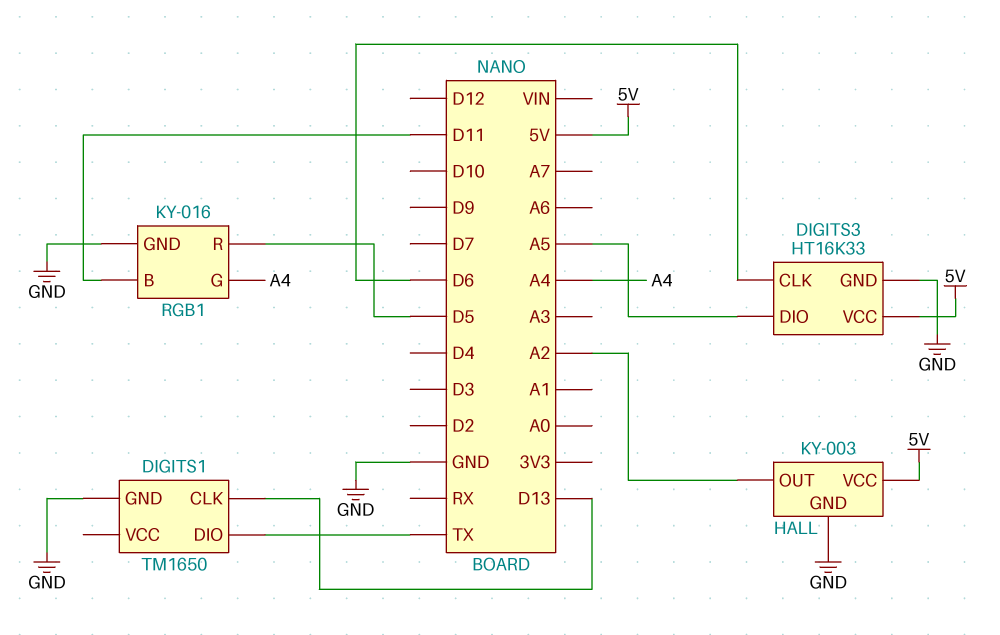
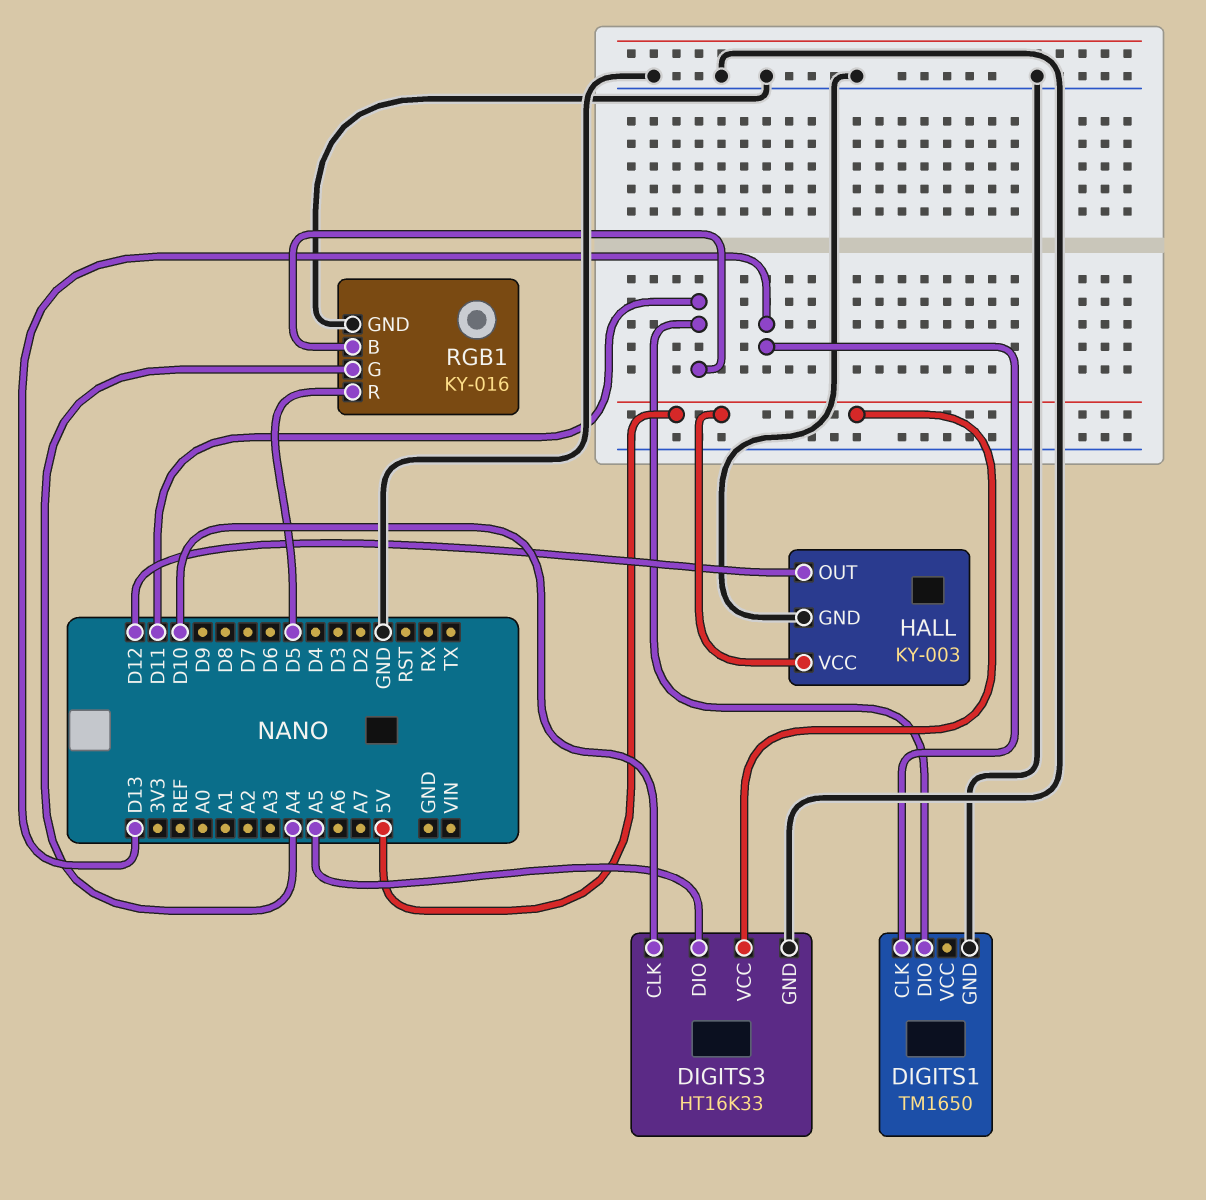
DIGITS1 pin DIO: TX -> D11
DIGITS3 pin CLK: D6 -> D10
HALL pin OUT: A2 -> D12

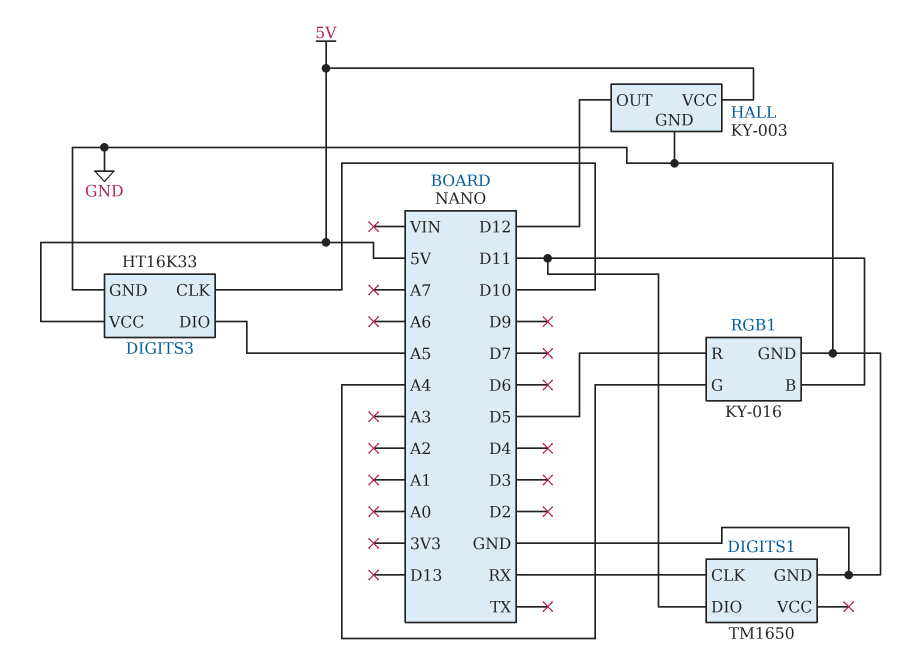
DIGITS1 pin CLK: D13 -> RX

